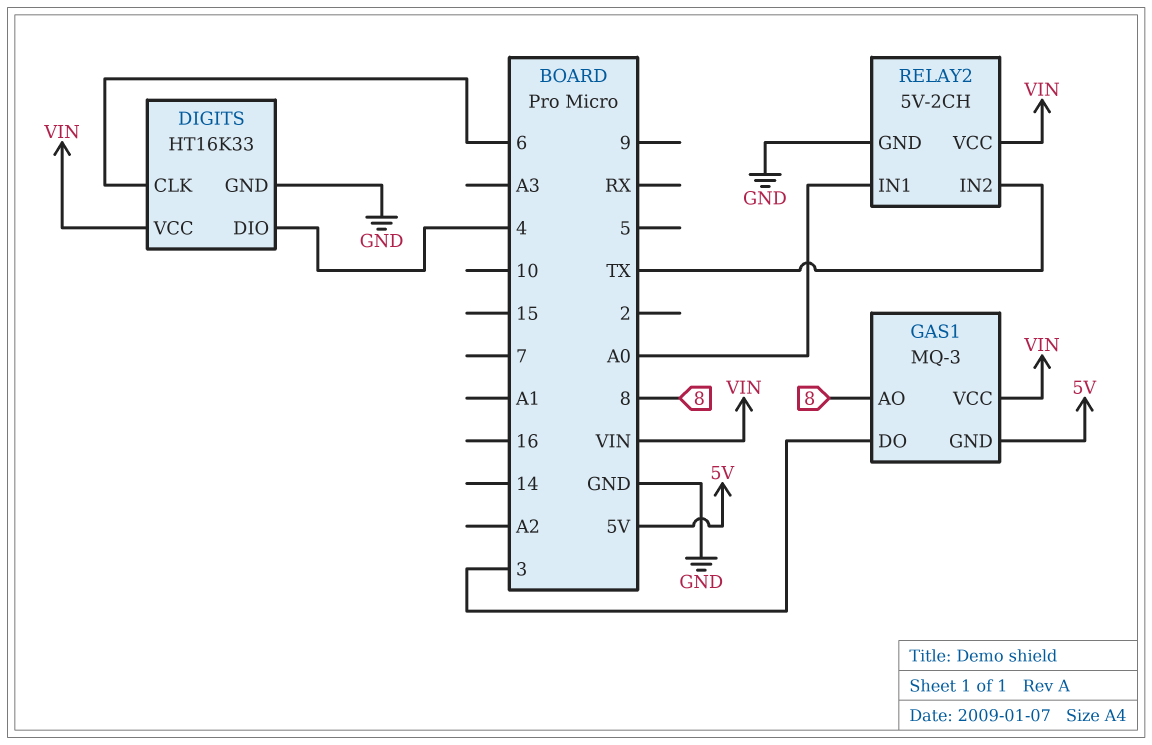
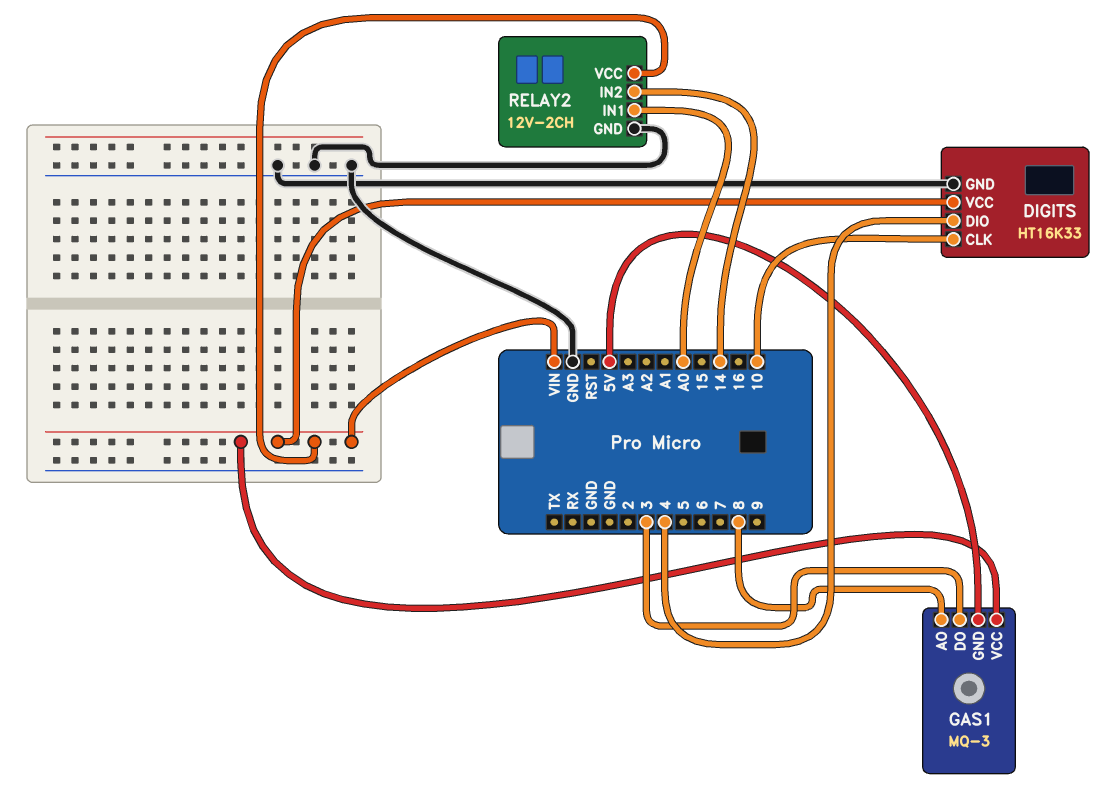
DIGITS pin CLK: 6 -> 10
RELAY2: 5V-2CH -> 12V-2CH
RELAY2 pin IN2: TX -> 14

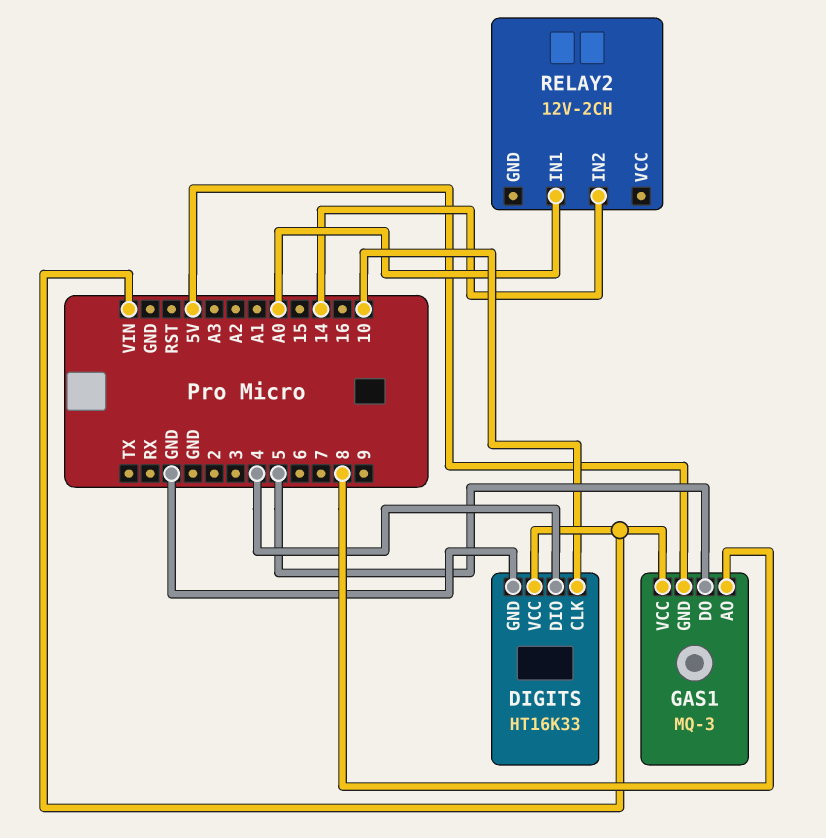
GAS1 pin DO: 3 -> 5
RELAY2 pin GND: GND -> none
RELAY2 pin VCC: VIN -> none

